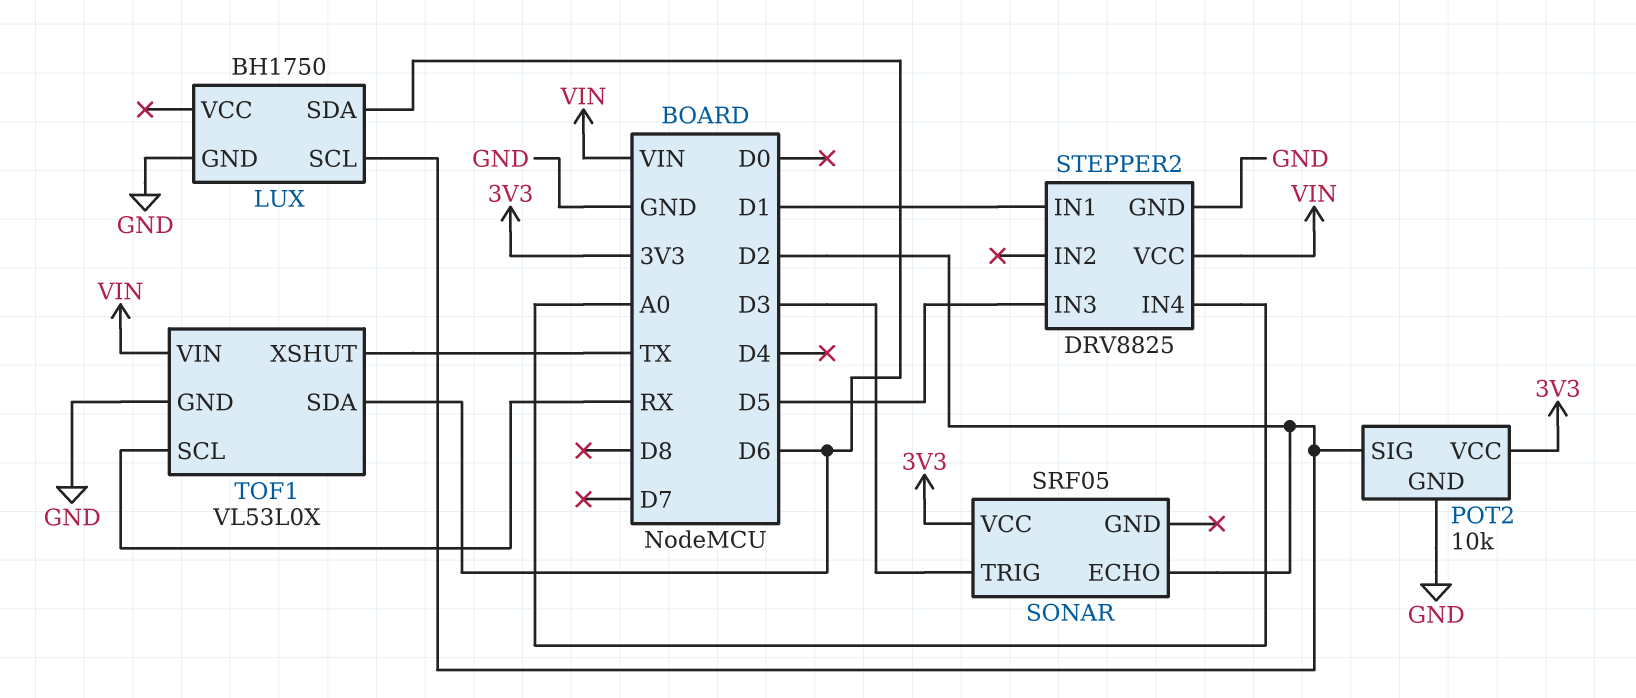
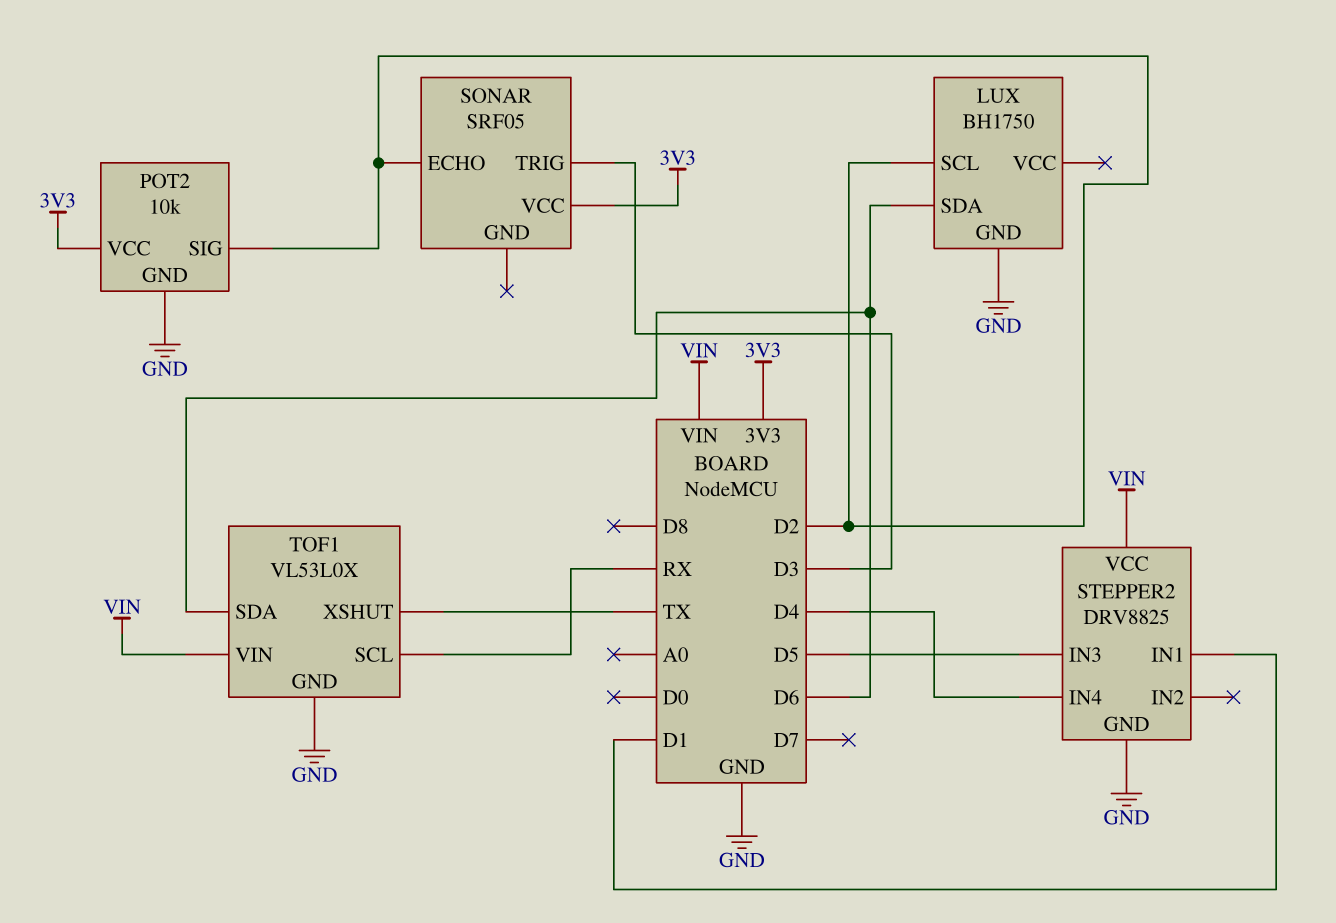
STEPPER2 pin IN4: A0 -> D4

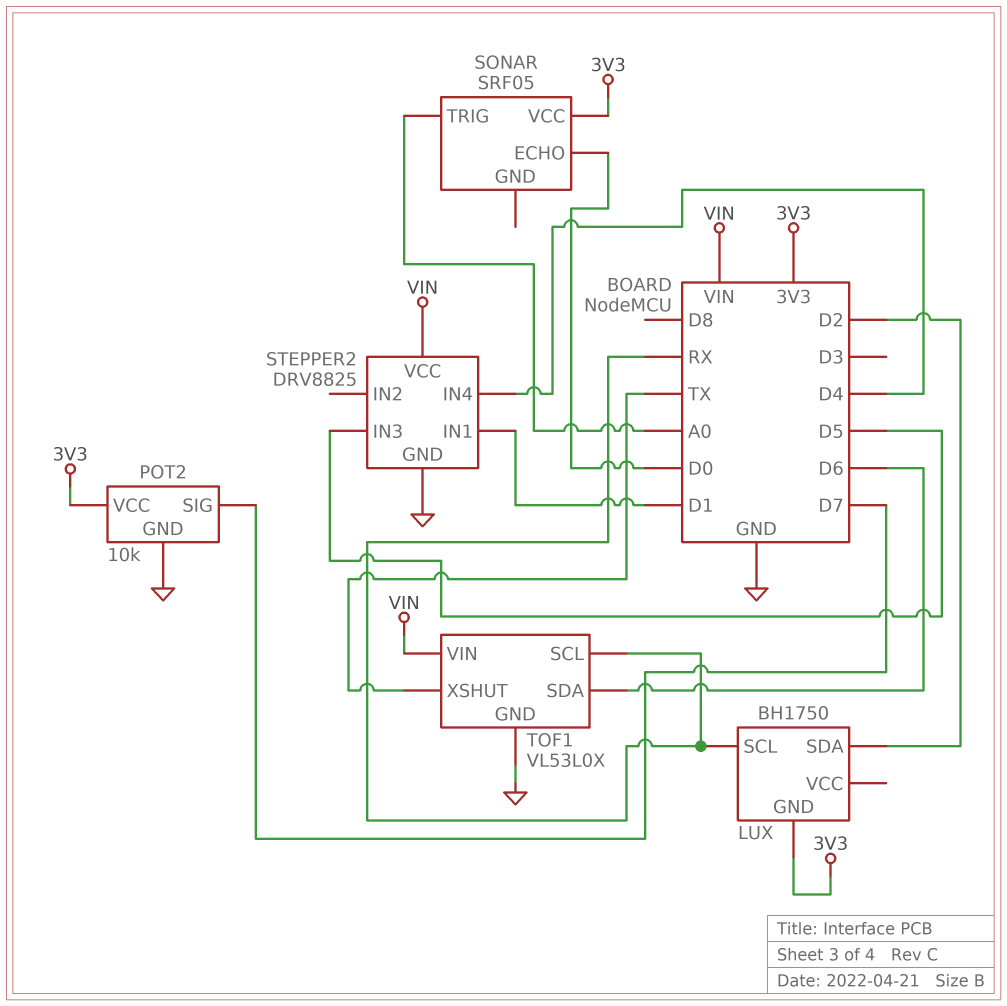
LUX pin GND: GND -> 3V3
LUX pin SCL: D2 -> RX
LUX pin SDA: D6 -> D2
POT2 pin SIG: D2 -> D7
SONAR pin ECHO: D2 -> D0
SONAR pin TRIG: D3 -> A0

